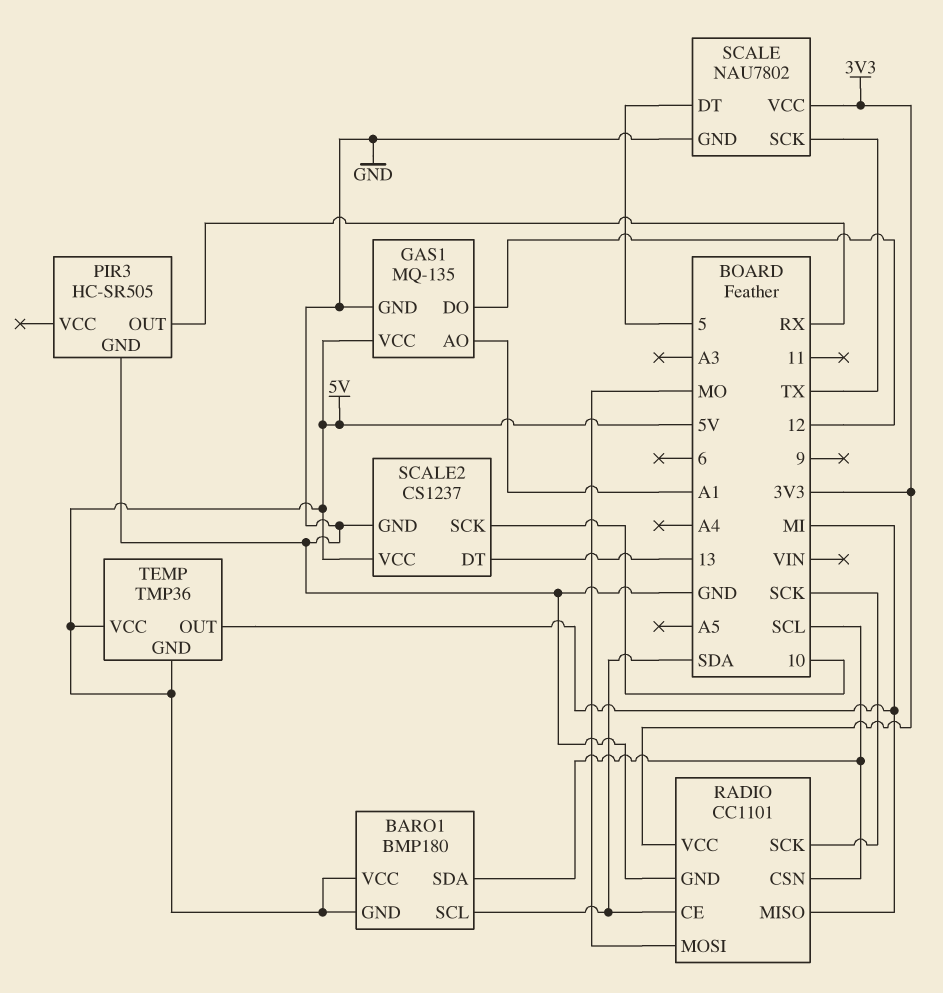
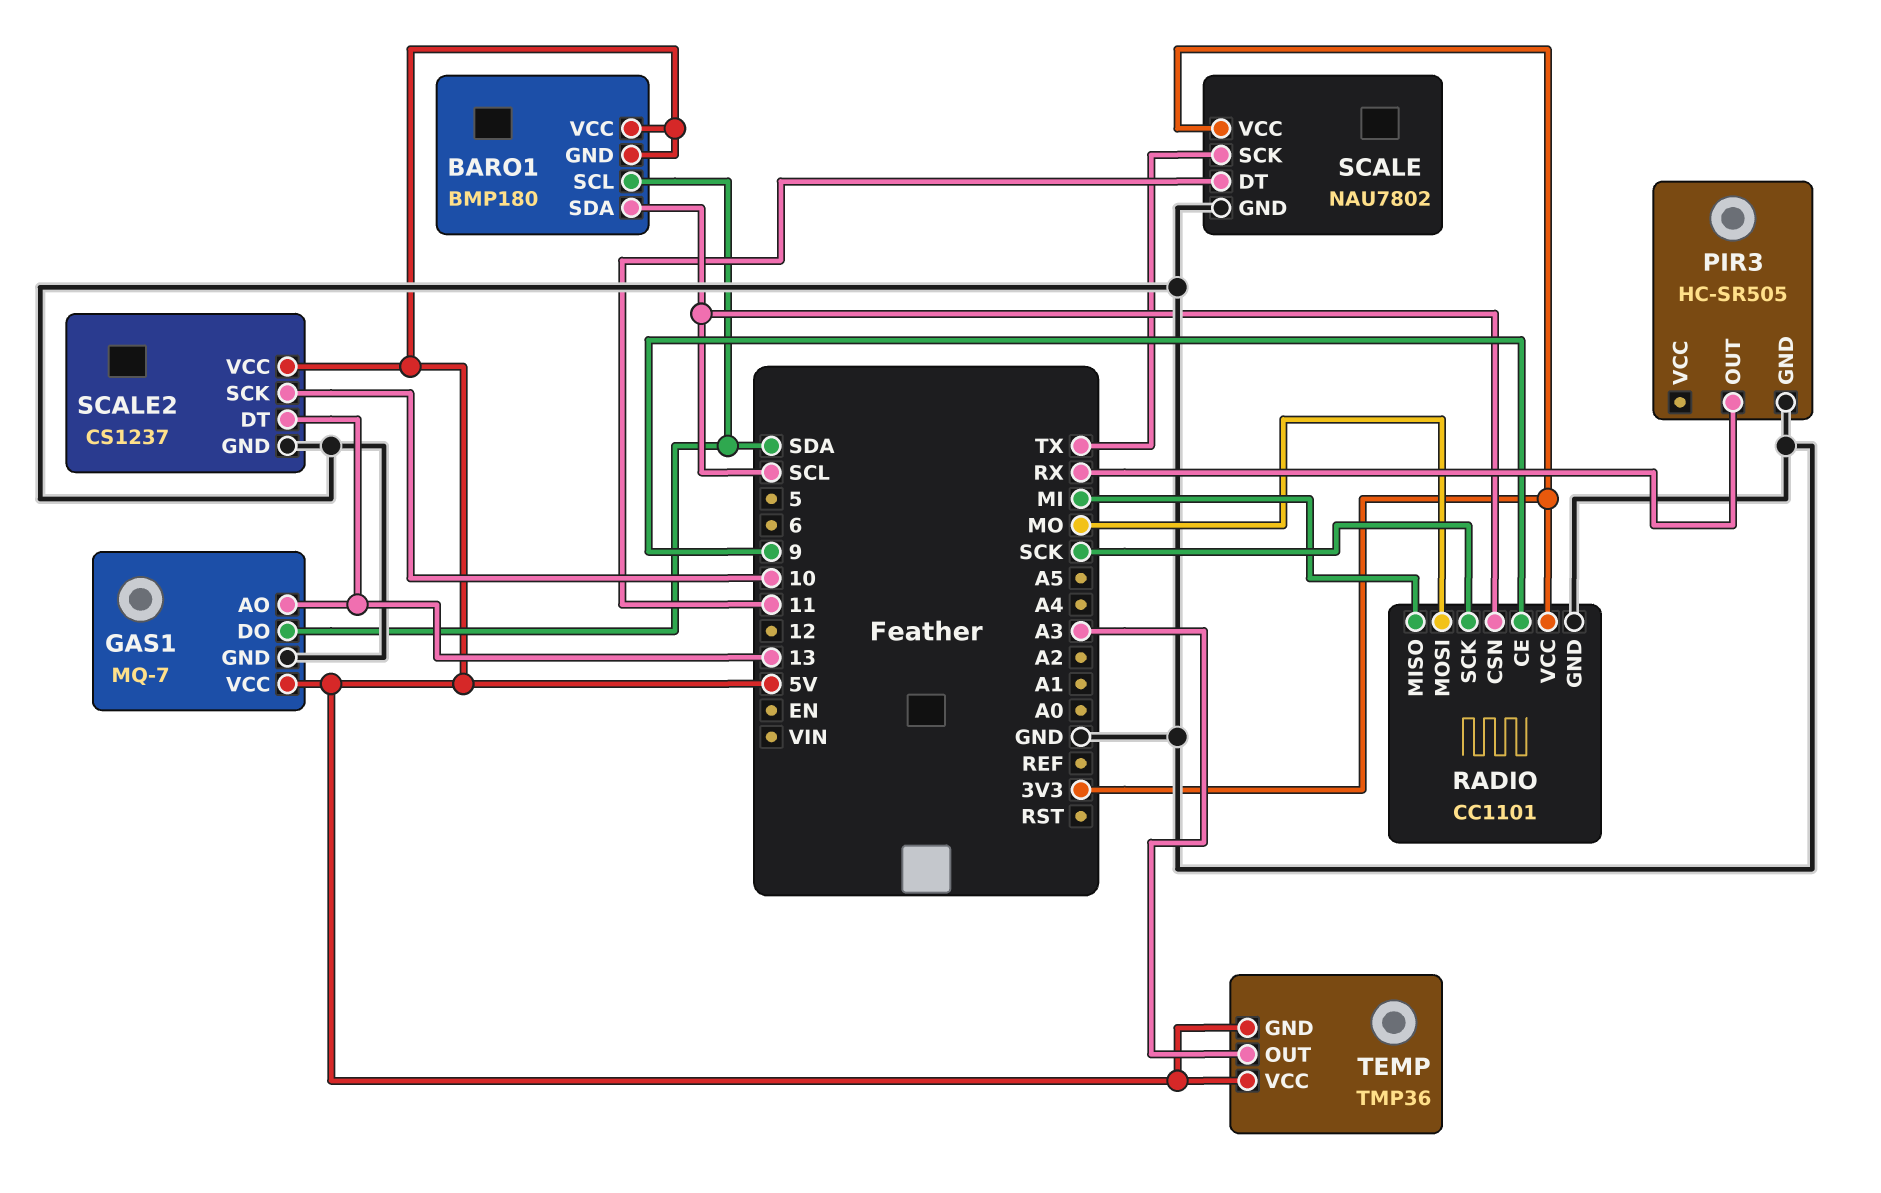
GAS1: MQ-135 -> MQ-7
GAS1 pin AO: A1 -> 13
GAS1 pin DO: 12 -> SDA
RADIO pin CE: SDA -> 9
SCALE pin DT: 5 -> 11
TEMP pin OUT: MI -> A3

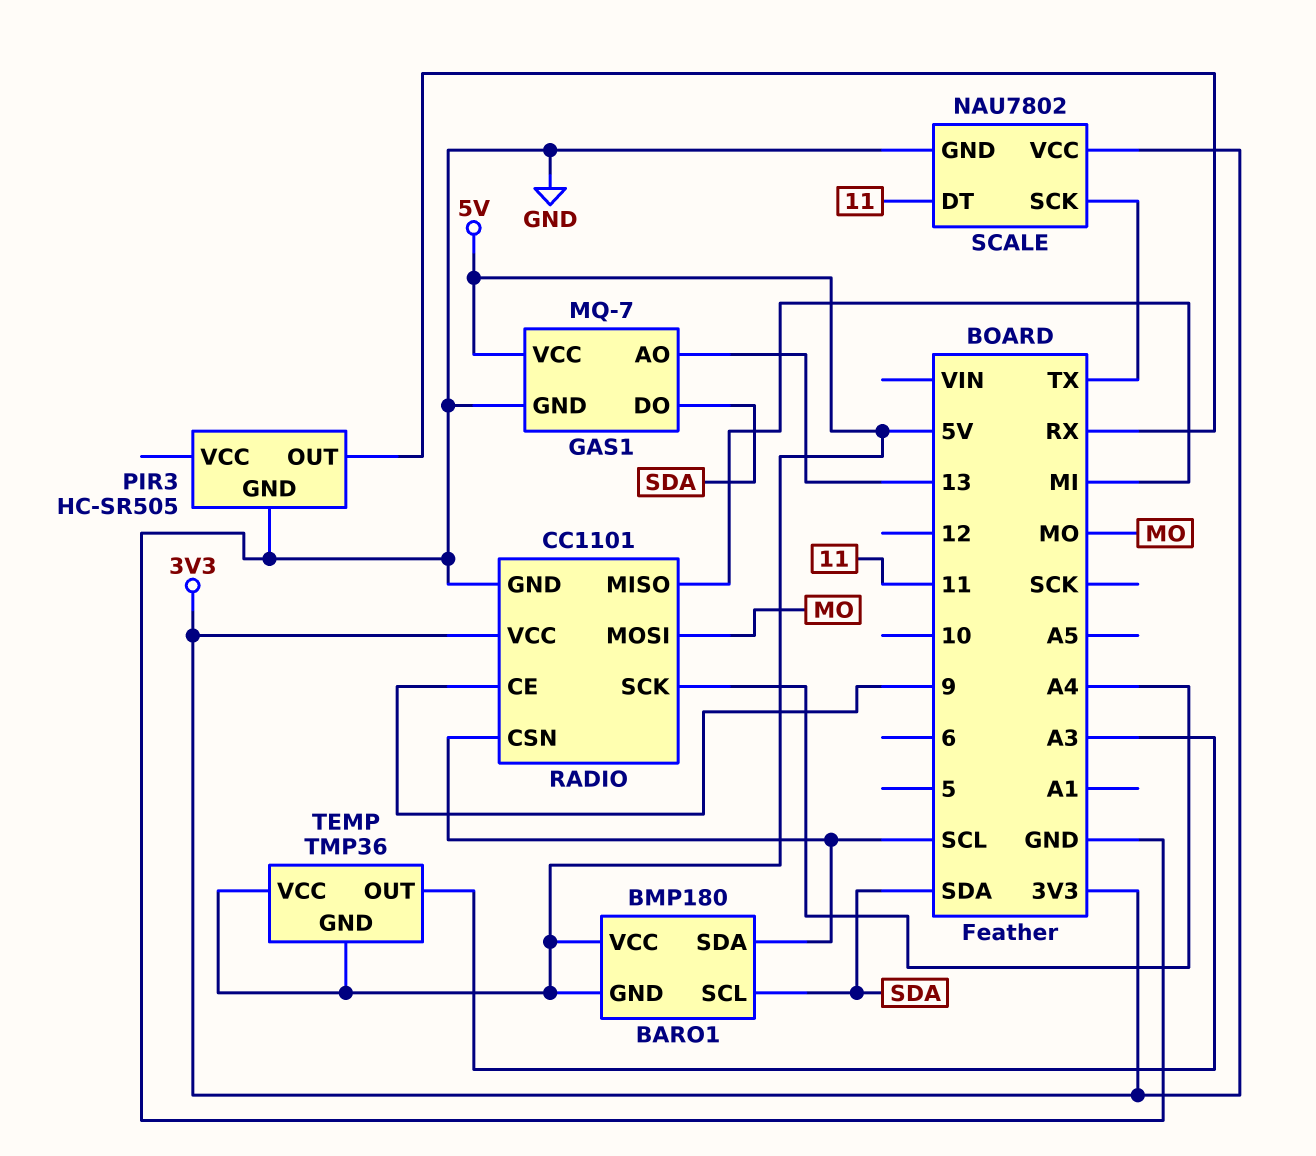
RADIO pin SCK: SCK -> A4
SCALE2: CS1237 -> none
SCALE2 pin DT: 13 -> none
SCALE2 pin GND: GND -> none
SCALE2 pin SCK: 10 -> none
SCALE2 pin VCC: 5V -> none

